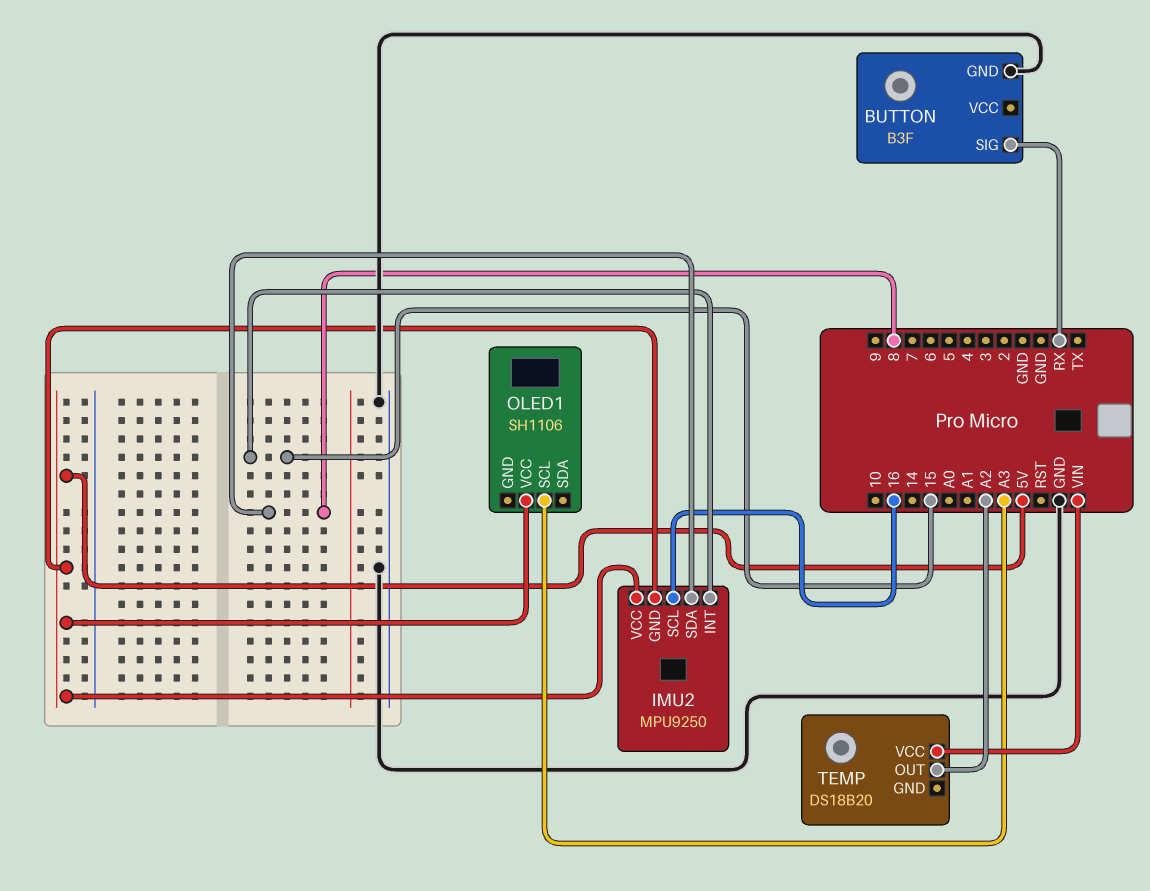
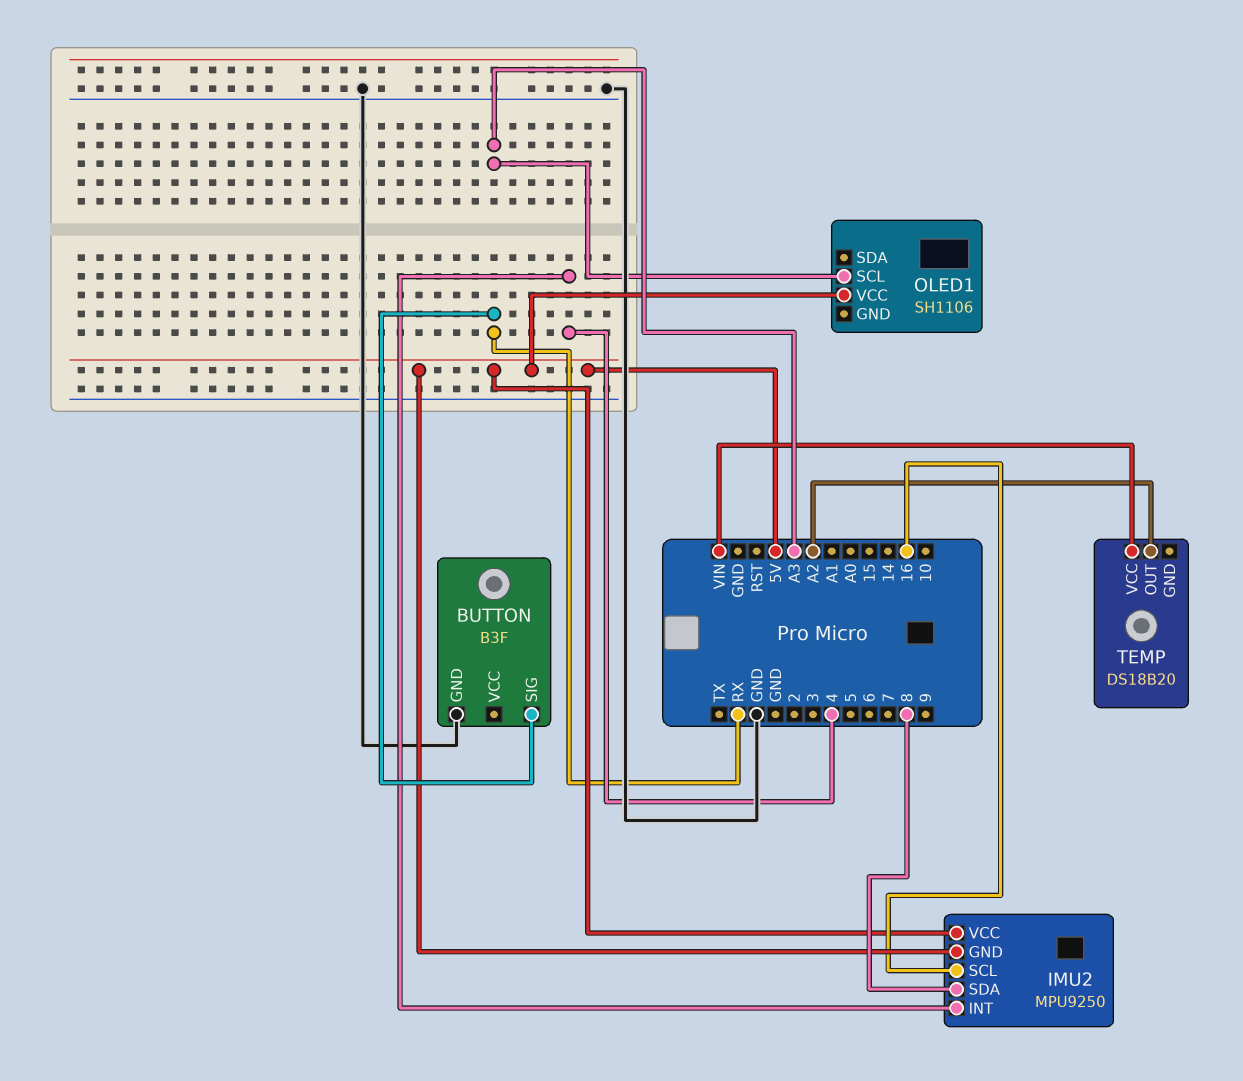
IMU2 pin INT: 15 -> 4

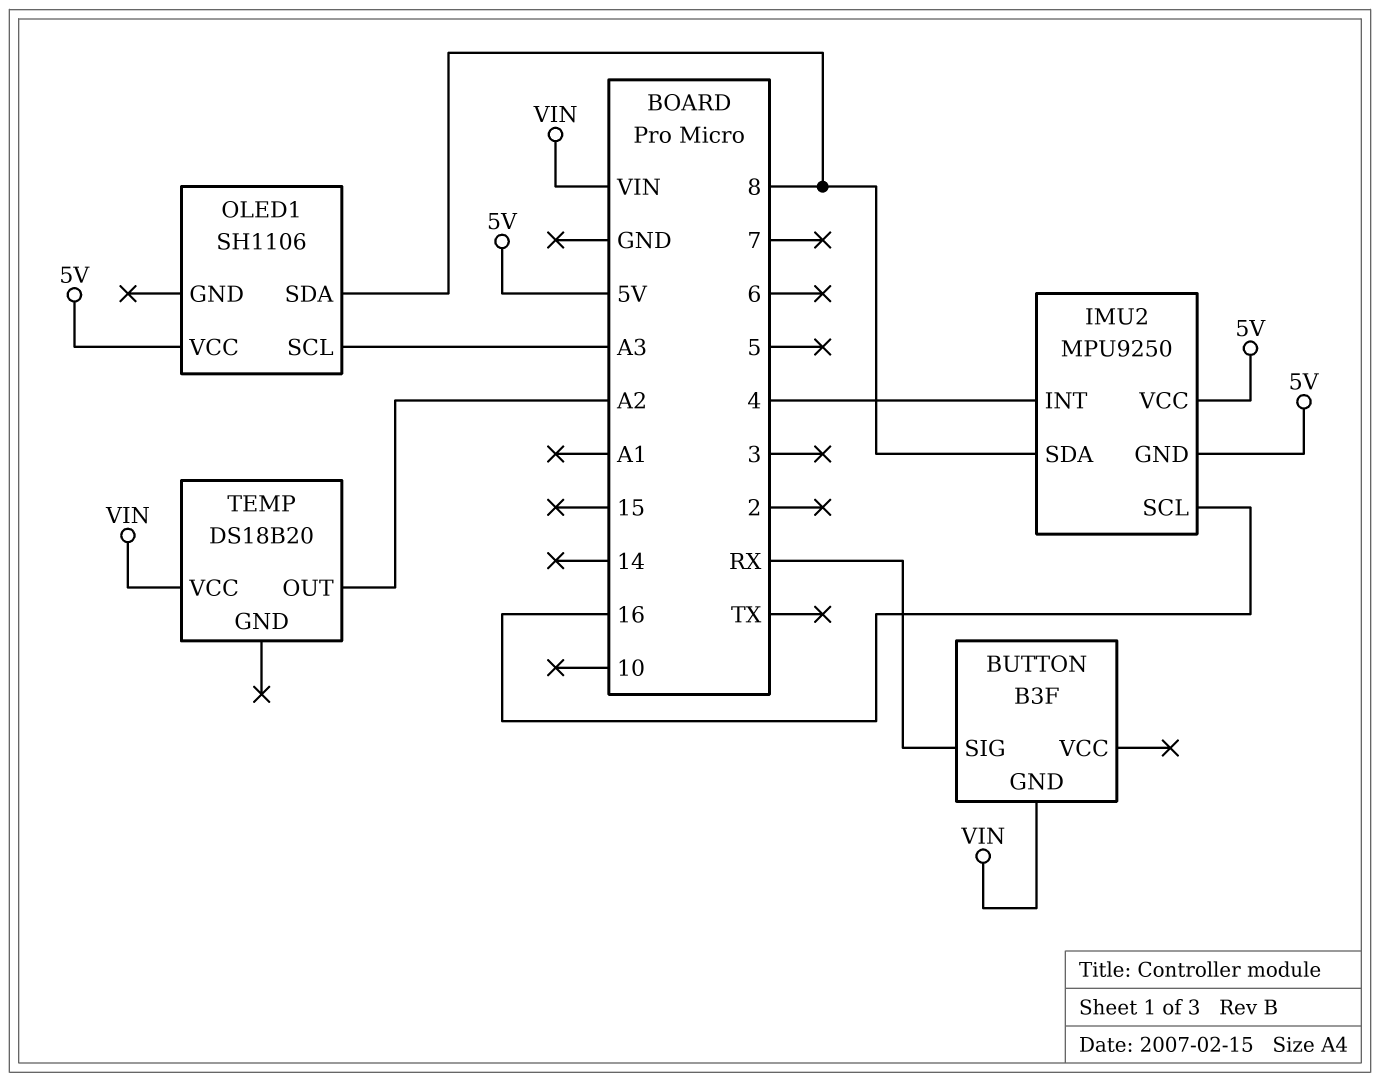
BUTTON pin GND: GND -> VIN
OLED1 pin SDA: none -> 8

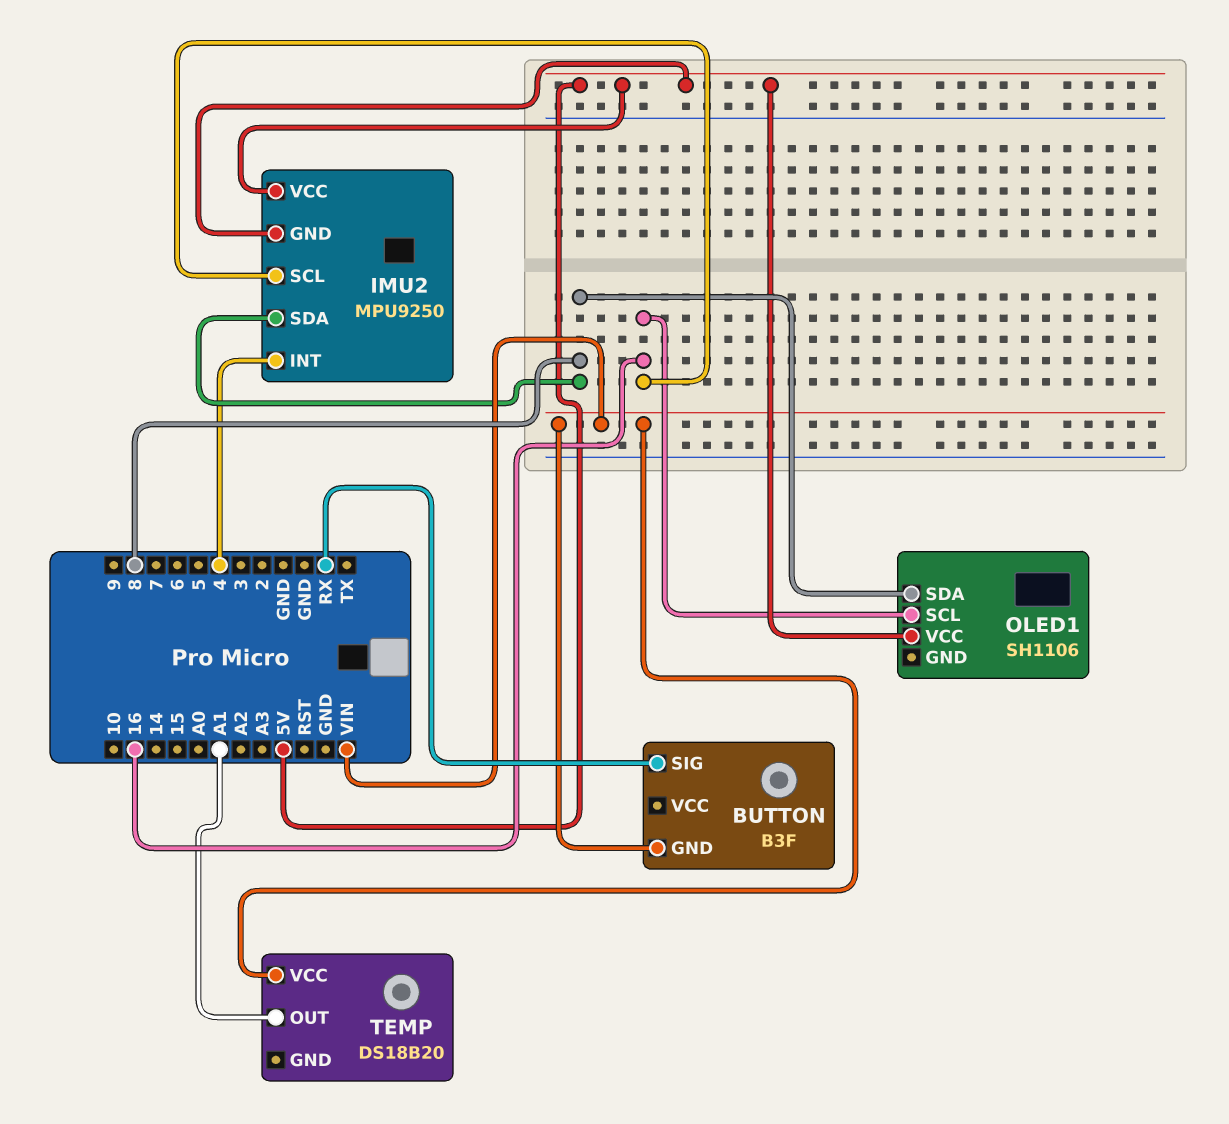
OLED1 pin SCL: A3 -> 16
TEMP pin OUT: A2 -> A1

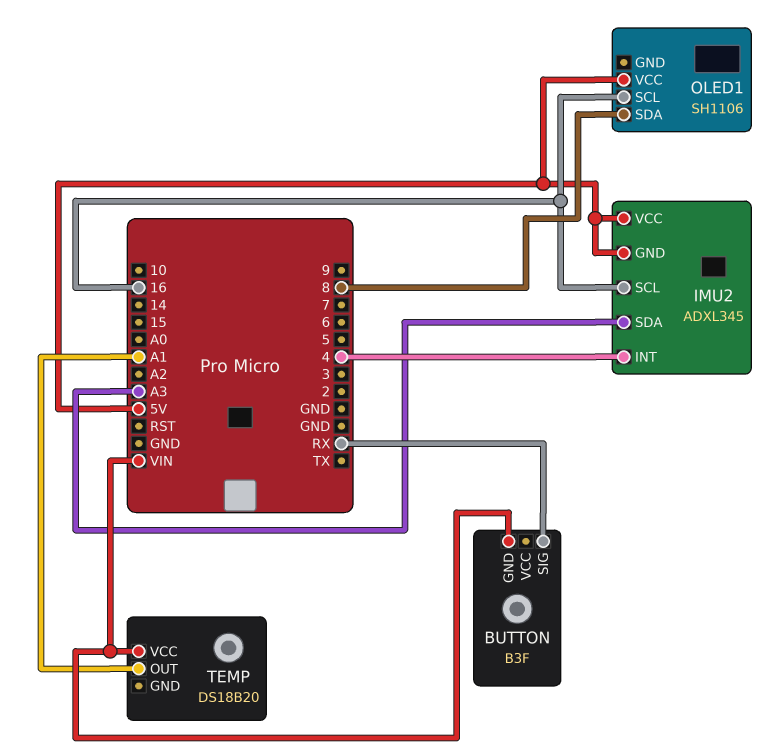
IMU2: MPU9250 -> ADXL345
IMU2 pin SDA: 8 -> A3

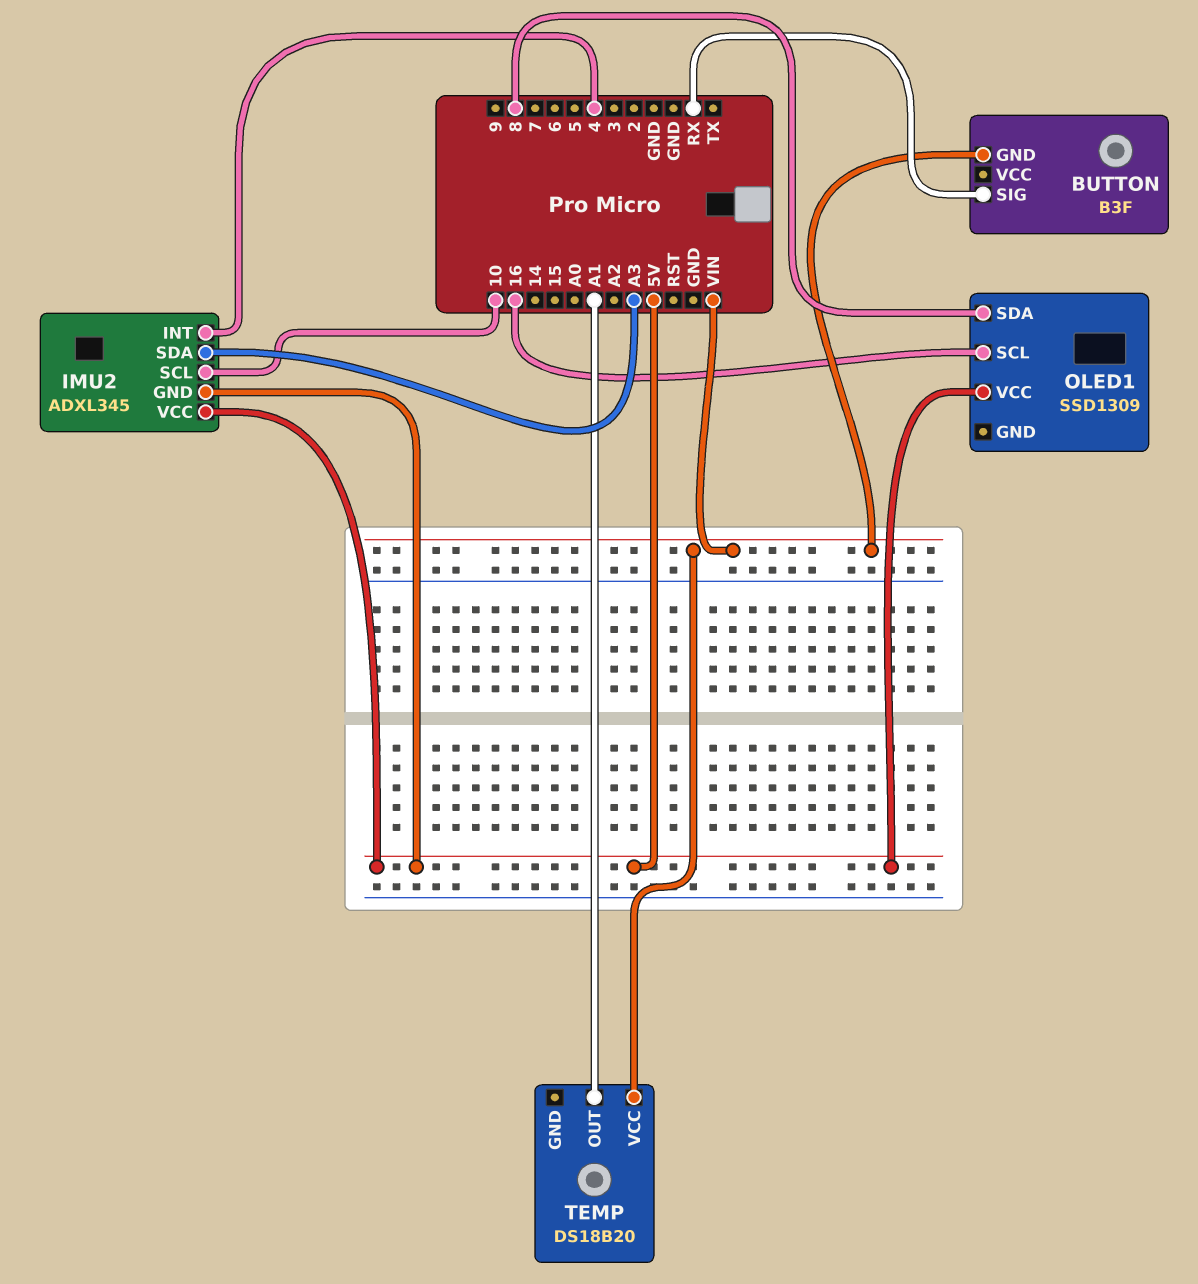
IMU2 pin SCL: 16 -> 10
OLED1: SH1106 -> SSD1309

